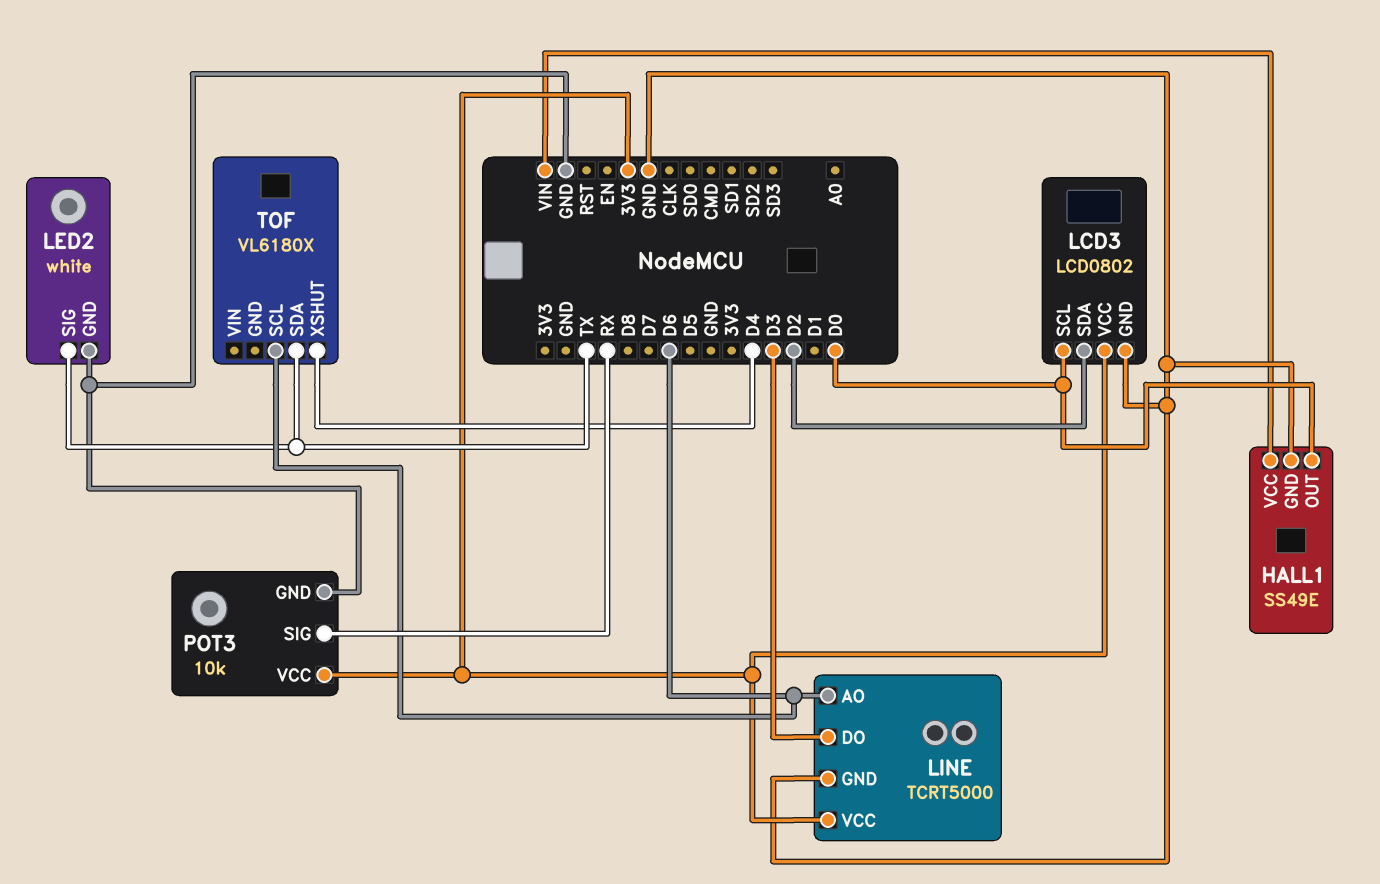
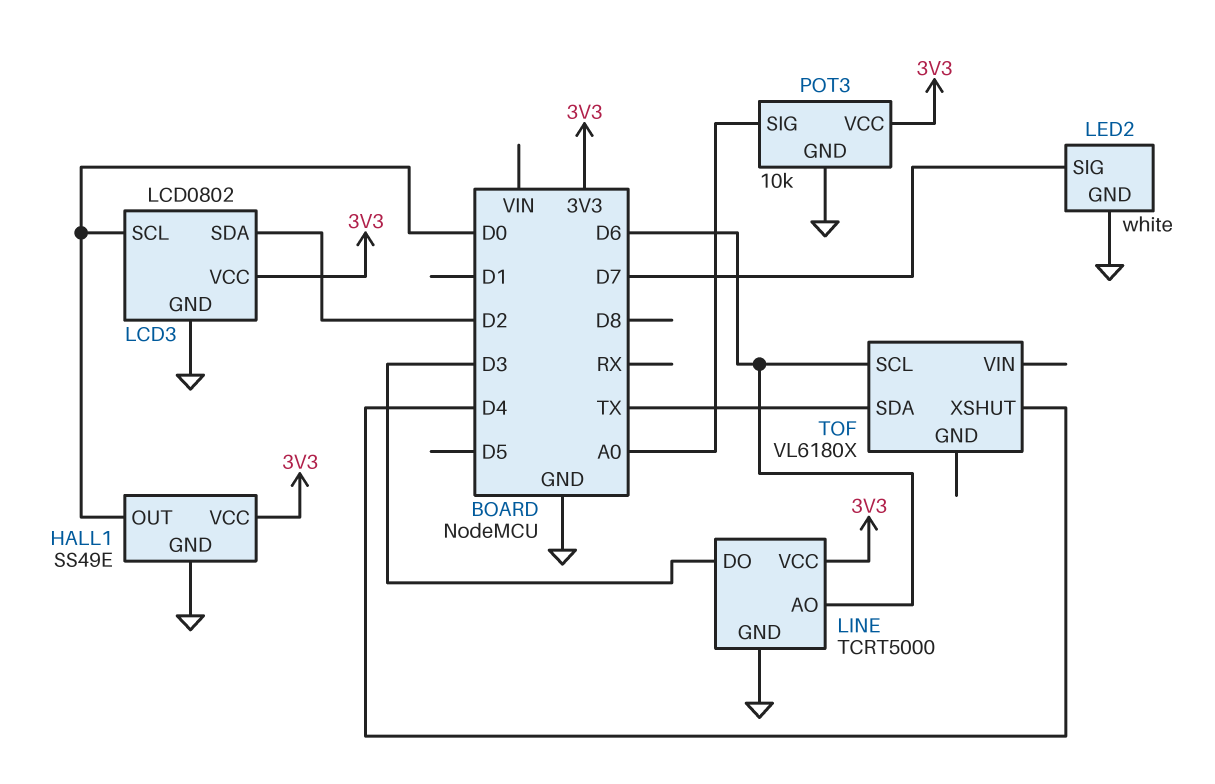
HALL1 pin VCC: VIN -> 3V3
LED2 pin SIG: TX -> D7
POT3 pin SIG: RX -> A0

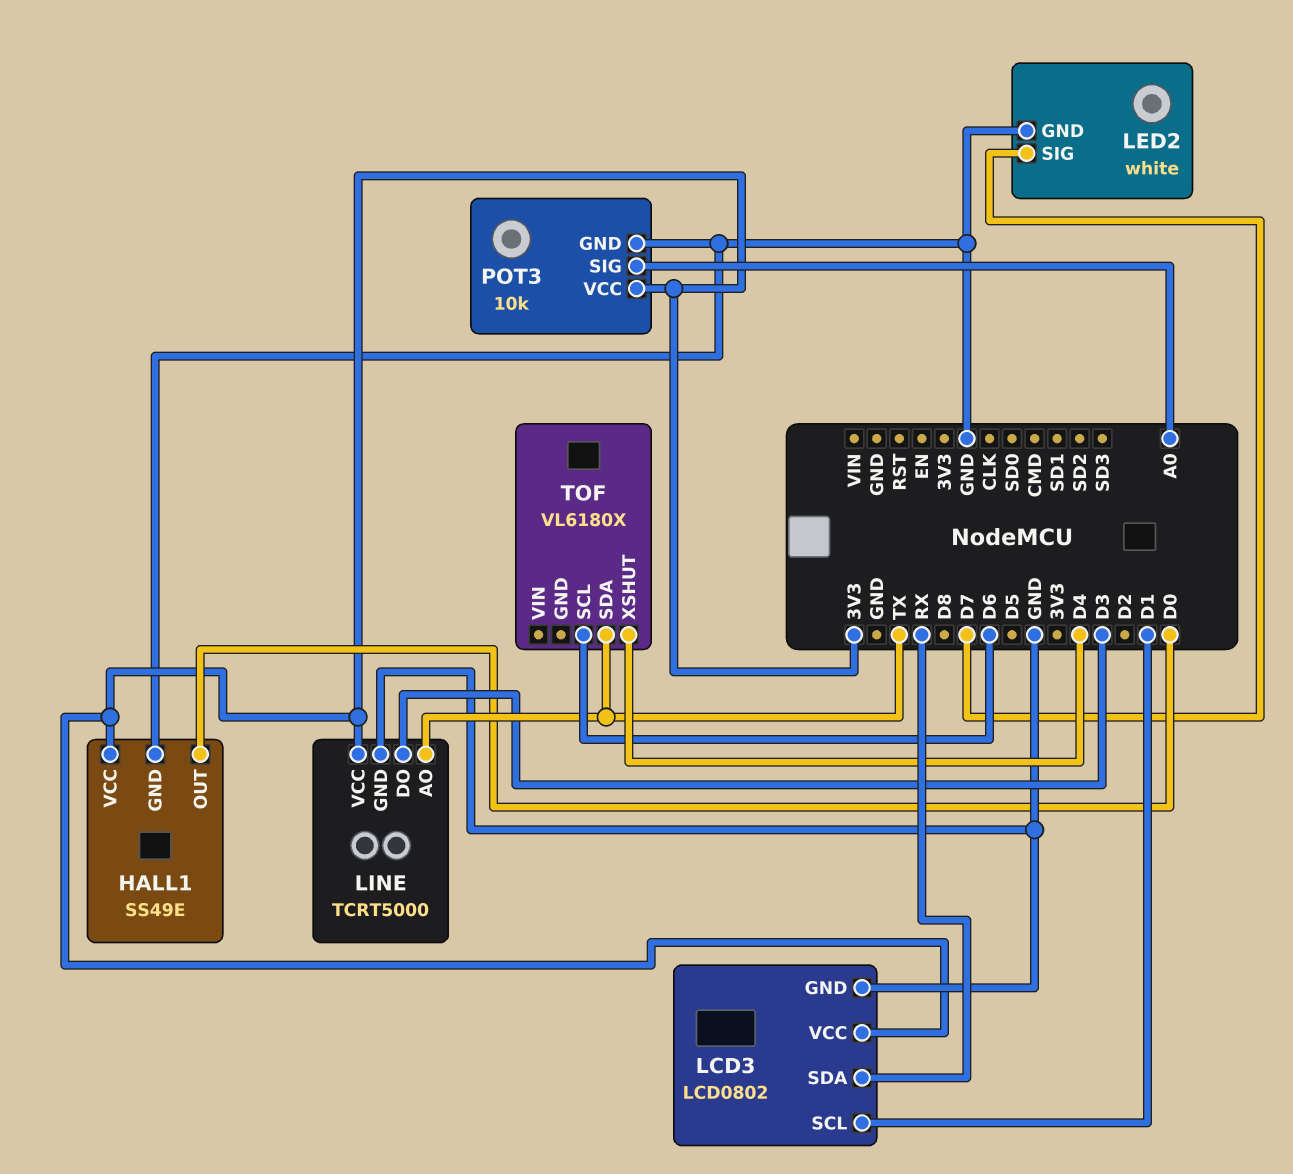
LCD3 pin SCL: D0 -> D1
LCD3 pin SDA: D2 -> RX
LINE pin AO: D6 -> TX

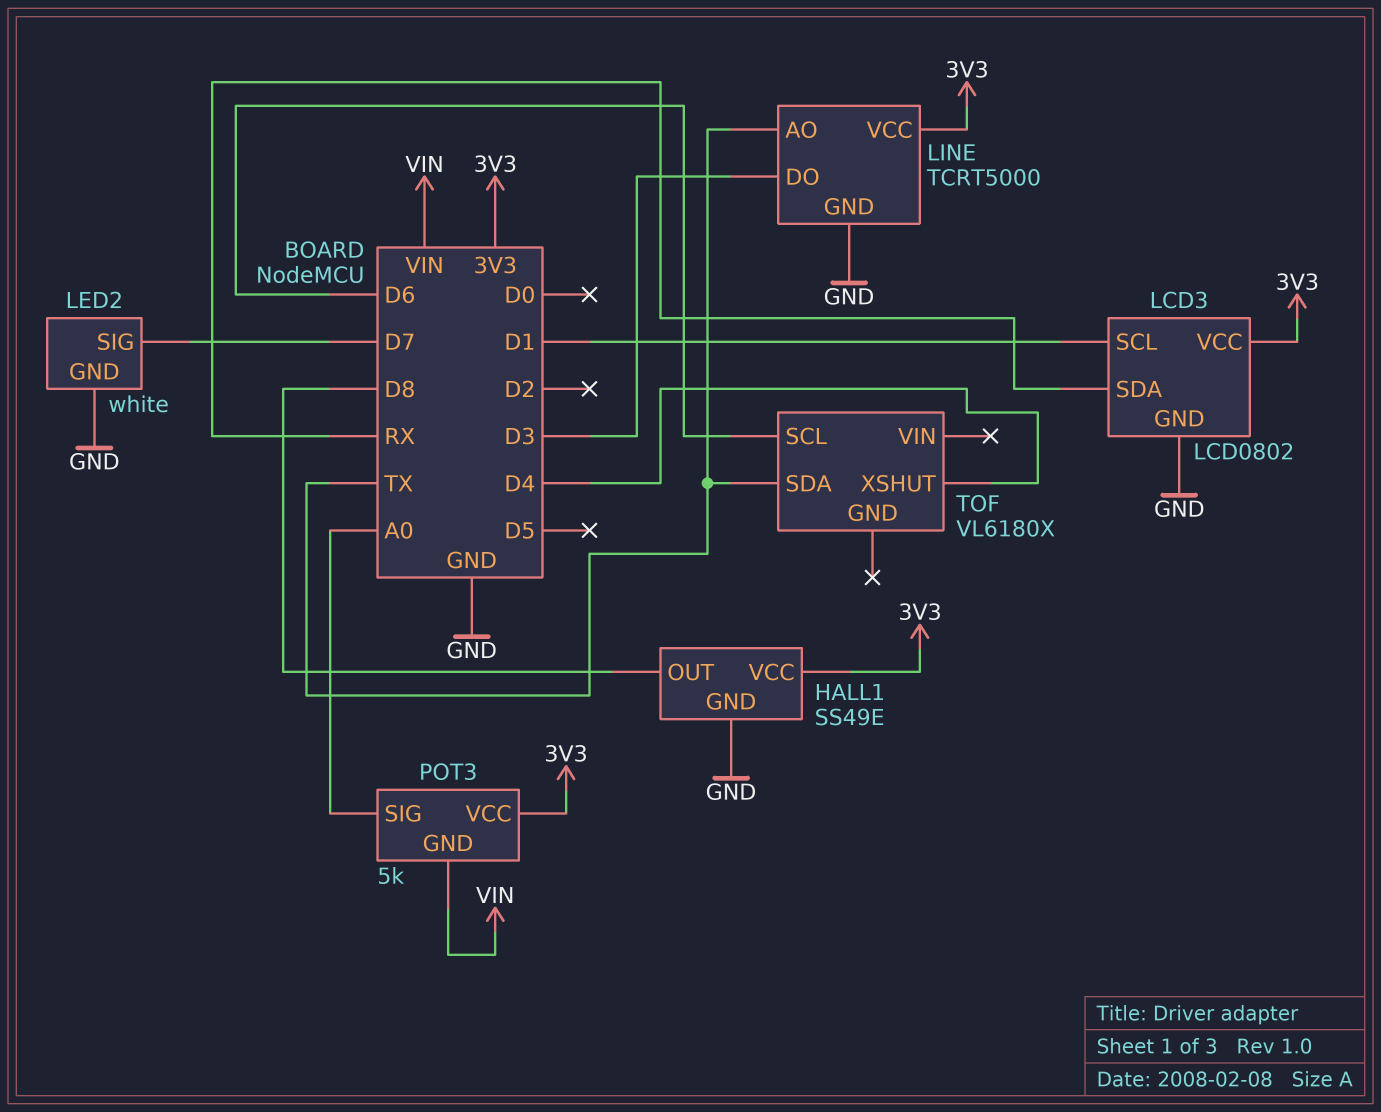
HALL1 pin OUT: D0 -> D8
POT3: 10k -> 5k
POT3 pin GND: GND -> VIN

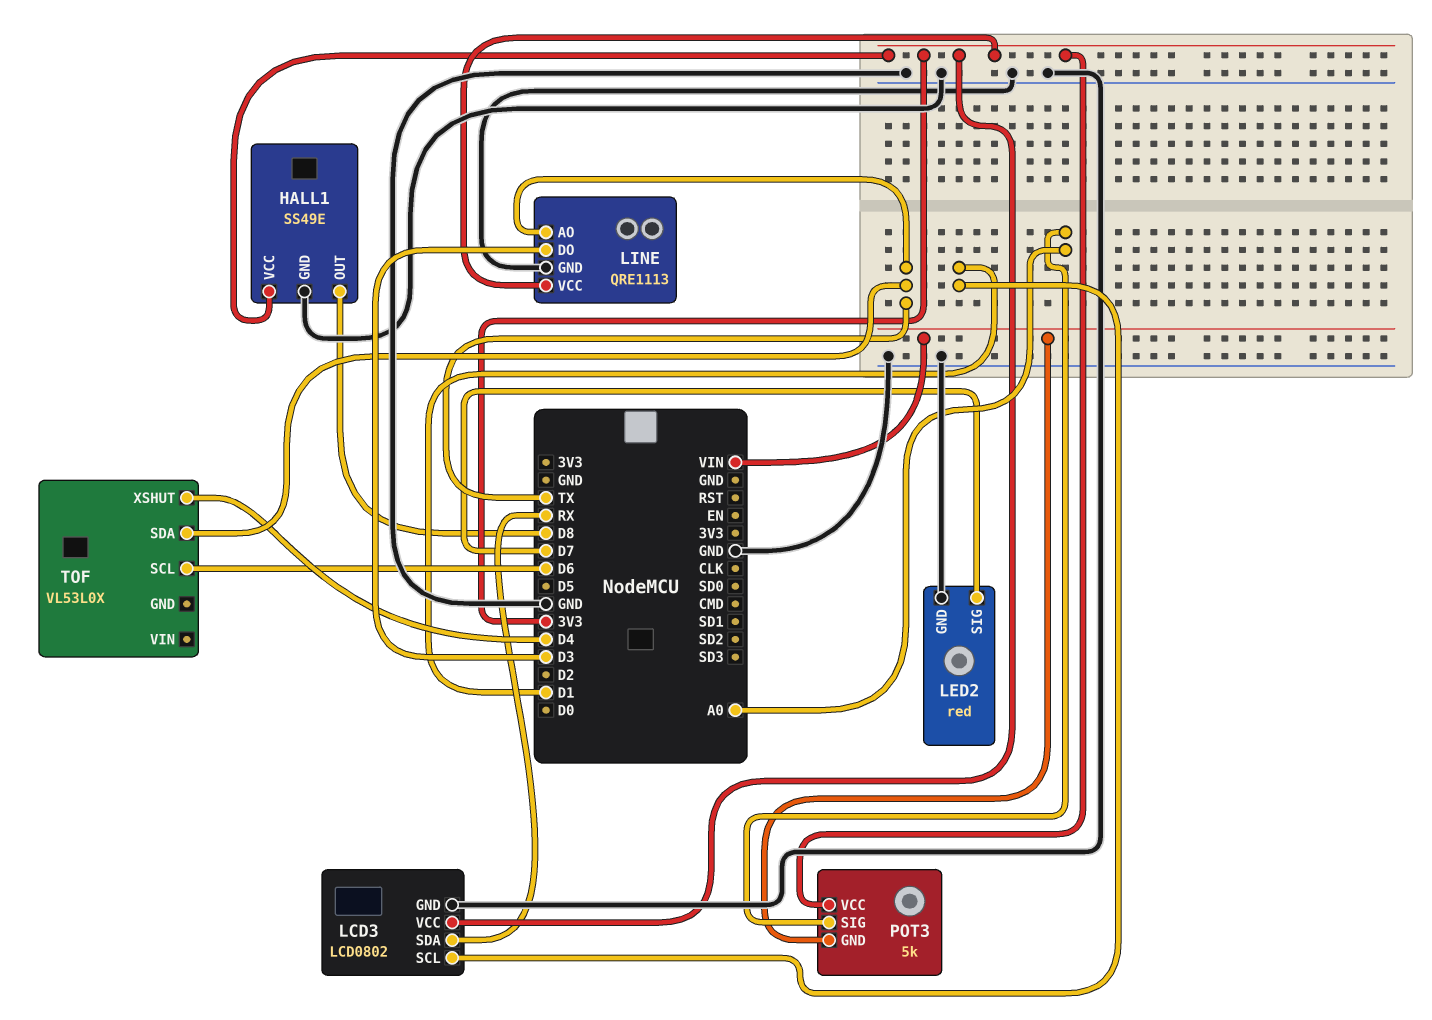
LED2: white -> red
LINE: TCRT5000 -> QRE1113
TOF: VL6180X -> VL53L0X

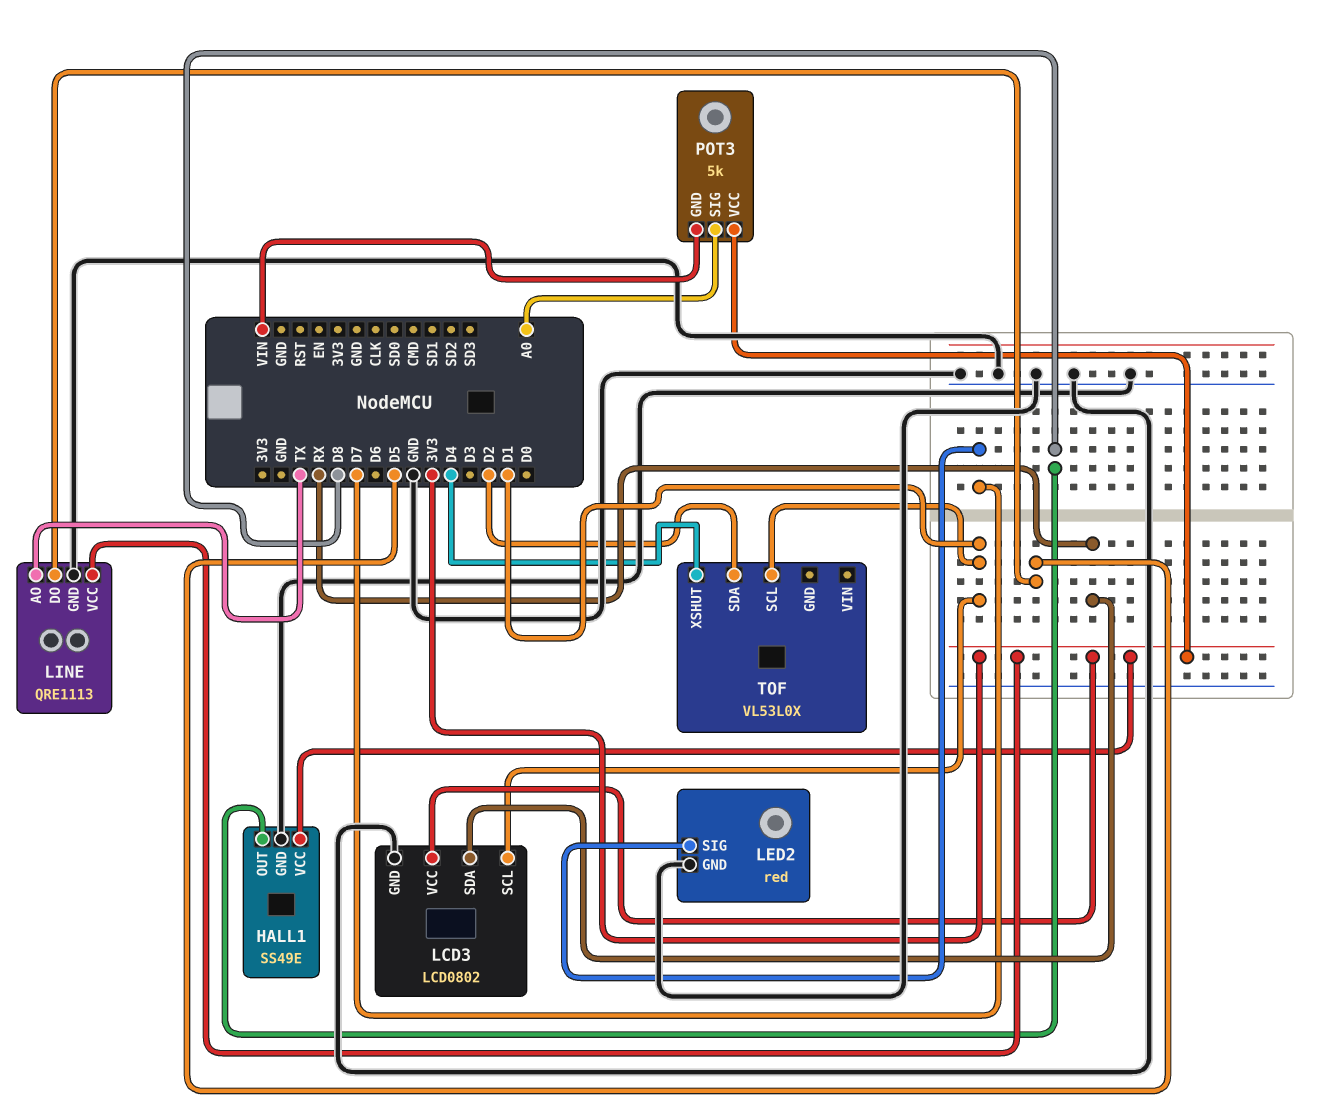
LINE pin DO: D3 -> D5
TOF pin SCL: D6 -> D1
TOF pin SDA: TX -> D2

